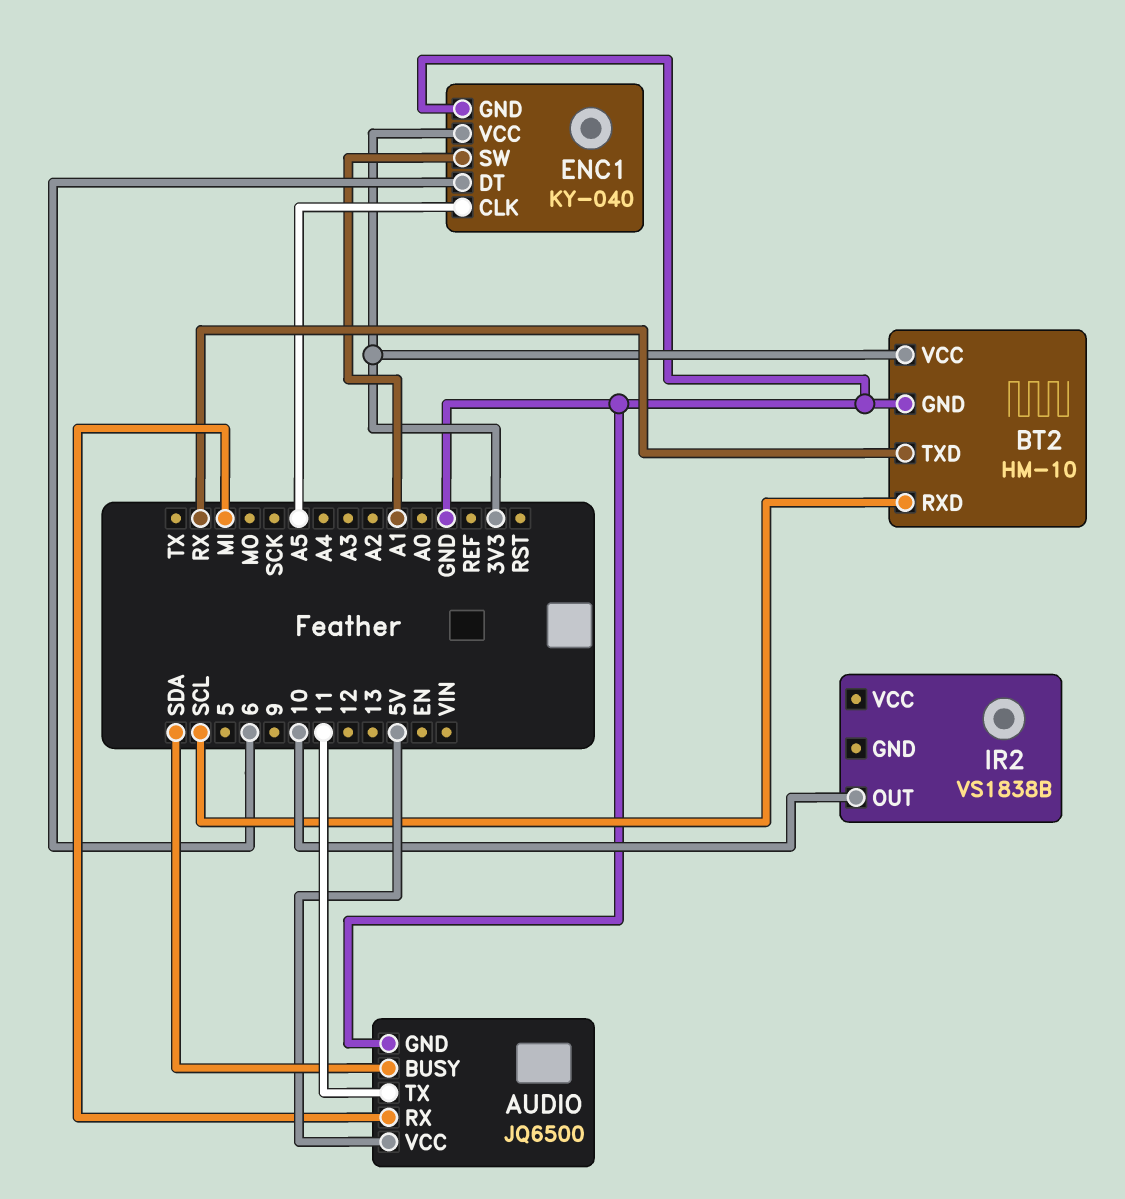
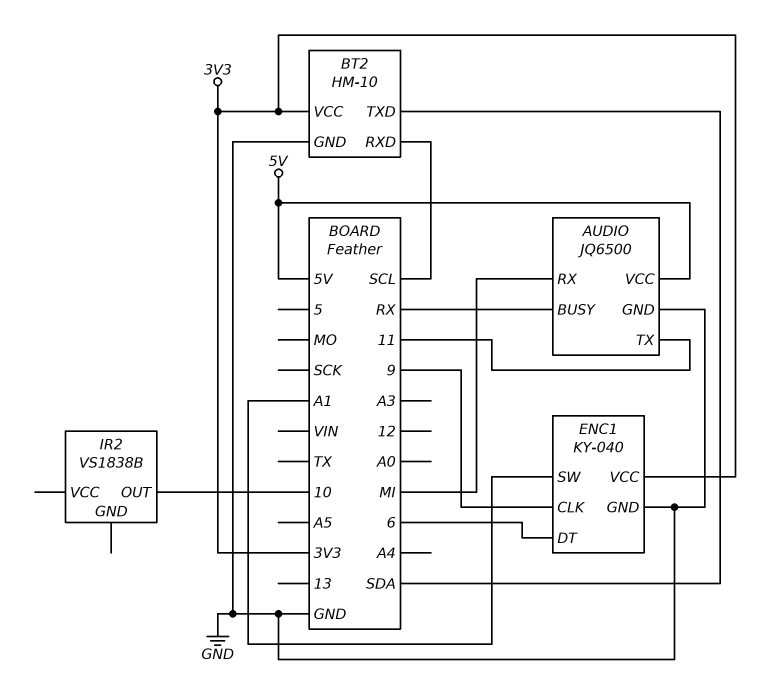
AUDIO pin BUSY: SDA -> RX
BT2 pin TXD: RX -> SDA
ENC1 pin CLK: A5 -> 9

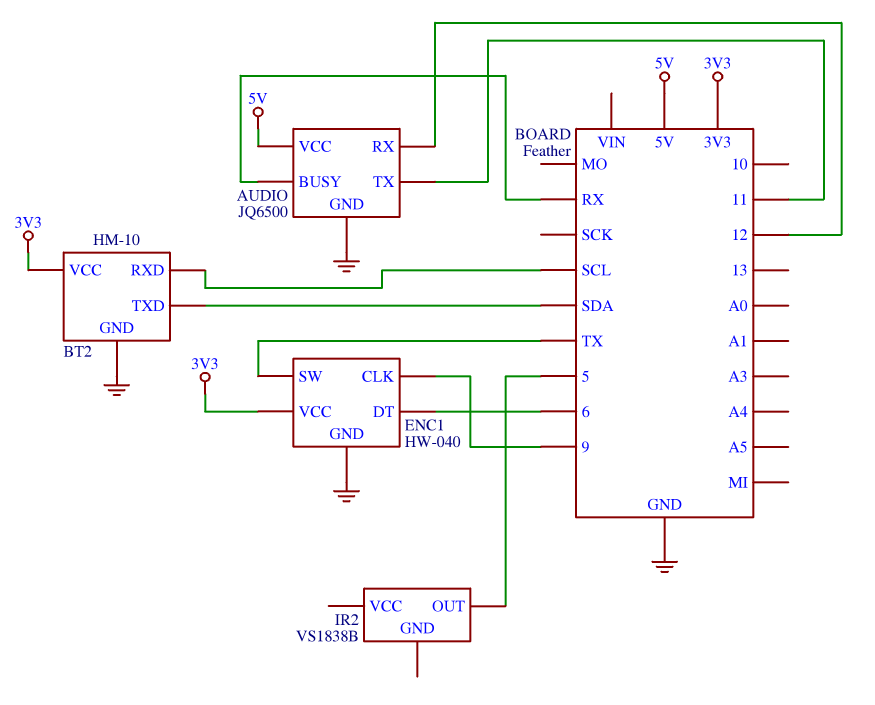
AUDIO pin RX: MI -> 12
ENC1: KY-040 -> HW-040
ENC1 pin SW: A1 -> TX
IR2 pin OUT: 10 -> 5

